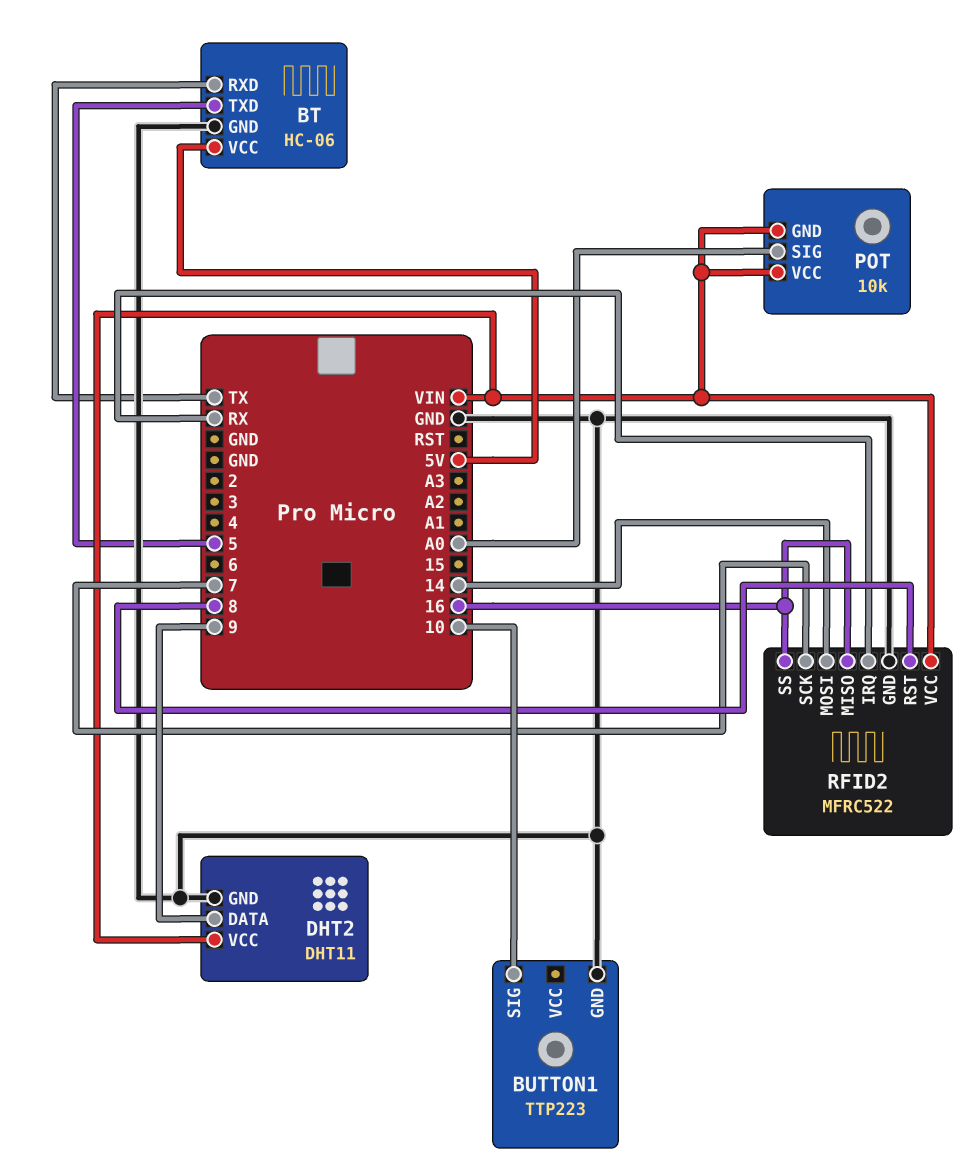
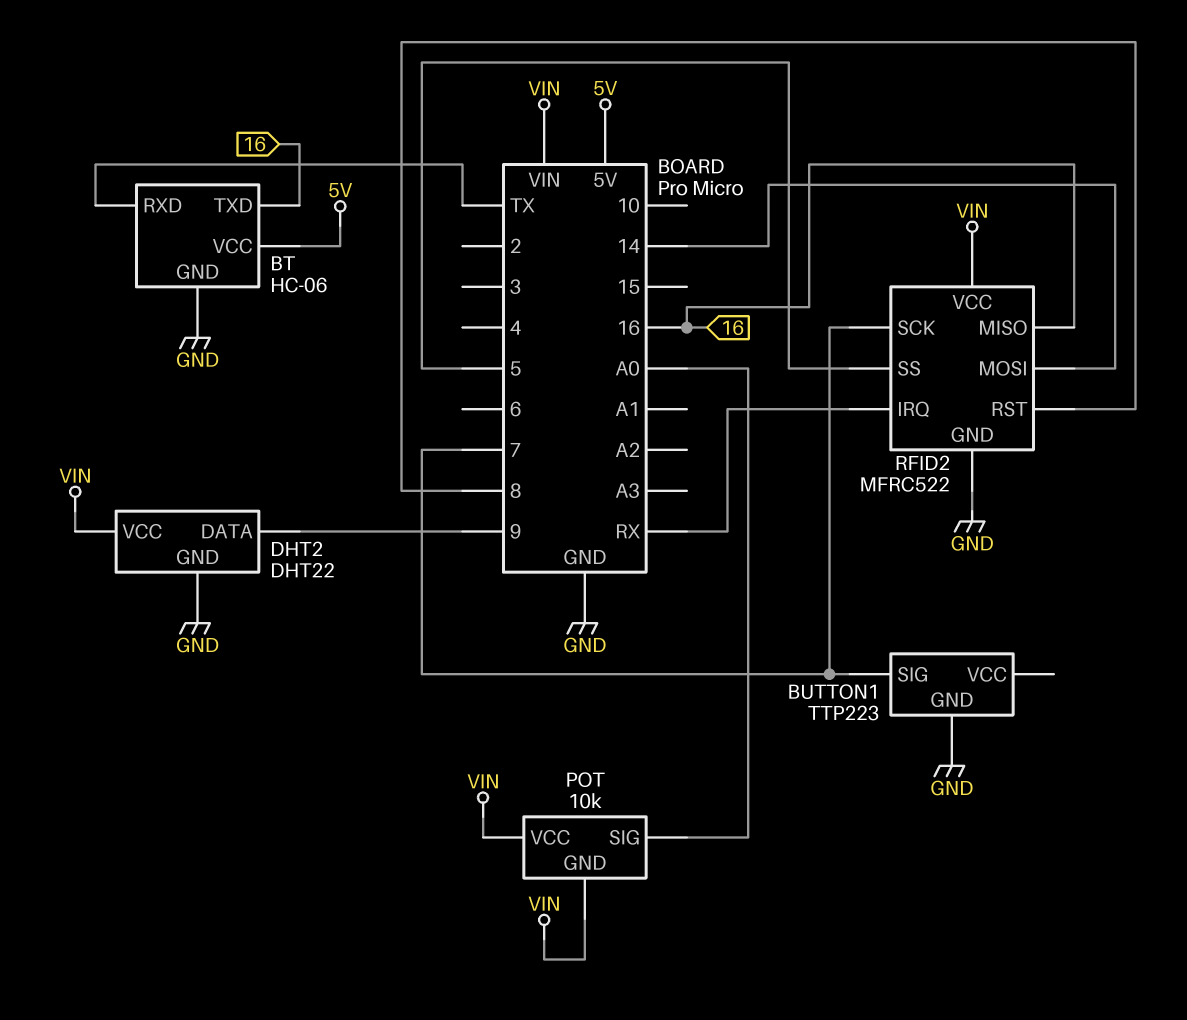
BT pin TXD: 5 -> 16
BUTTON1 pin SIG: 10 -> 7
DHT2: DHT11 -> DHT22
RFID2 pin SS: 16 -> 5

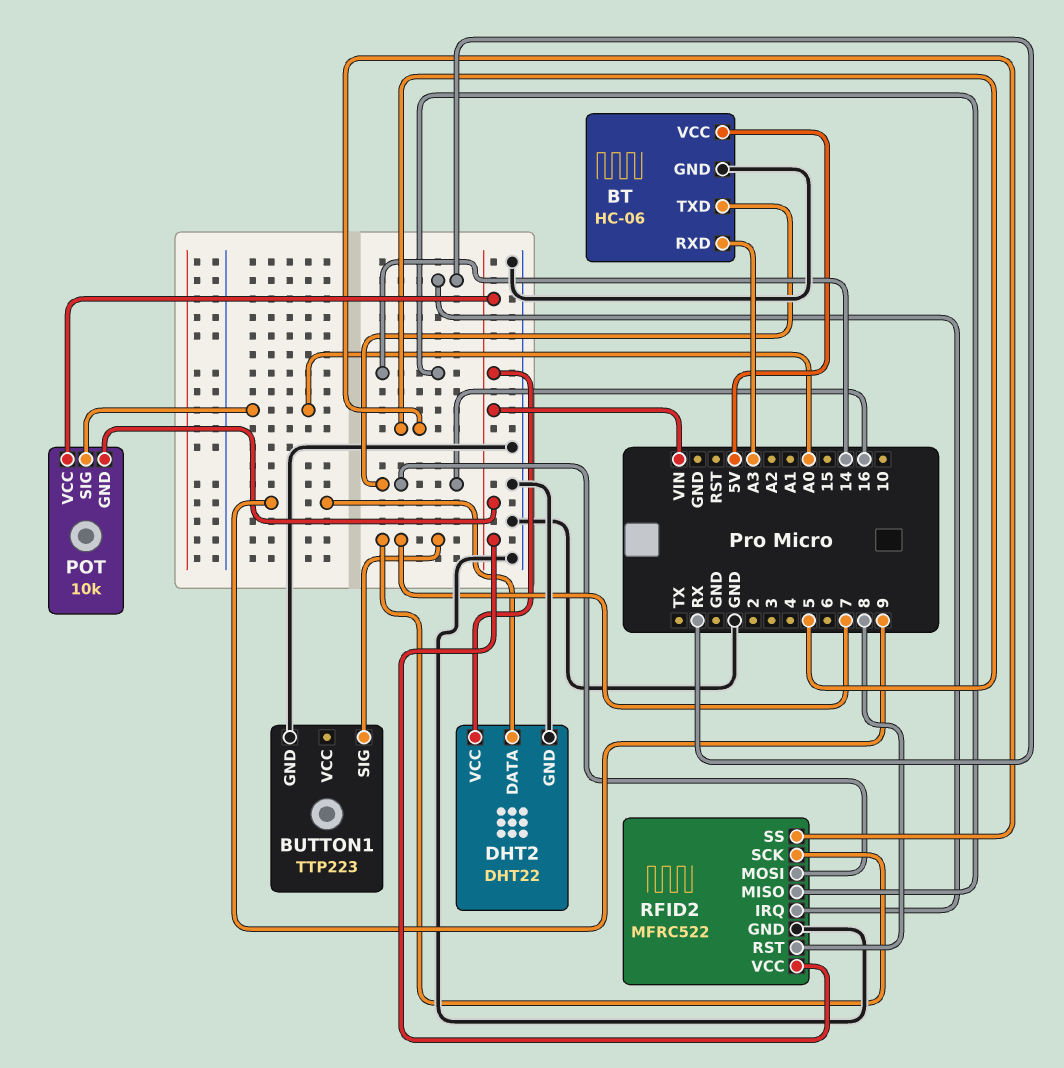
BT pin RXD: TX -> A3
RFID2 pin MISO: 16 -> 14
RFID2 pin MOSI: 14 -> 16

